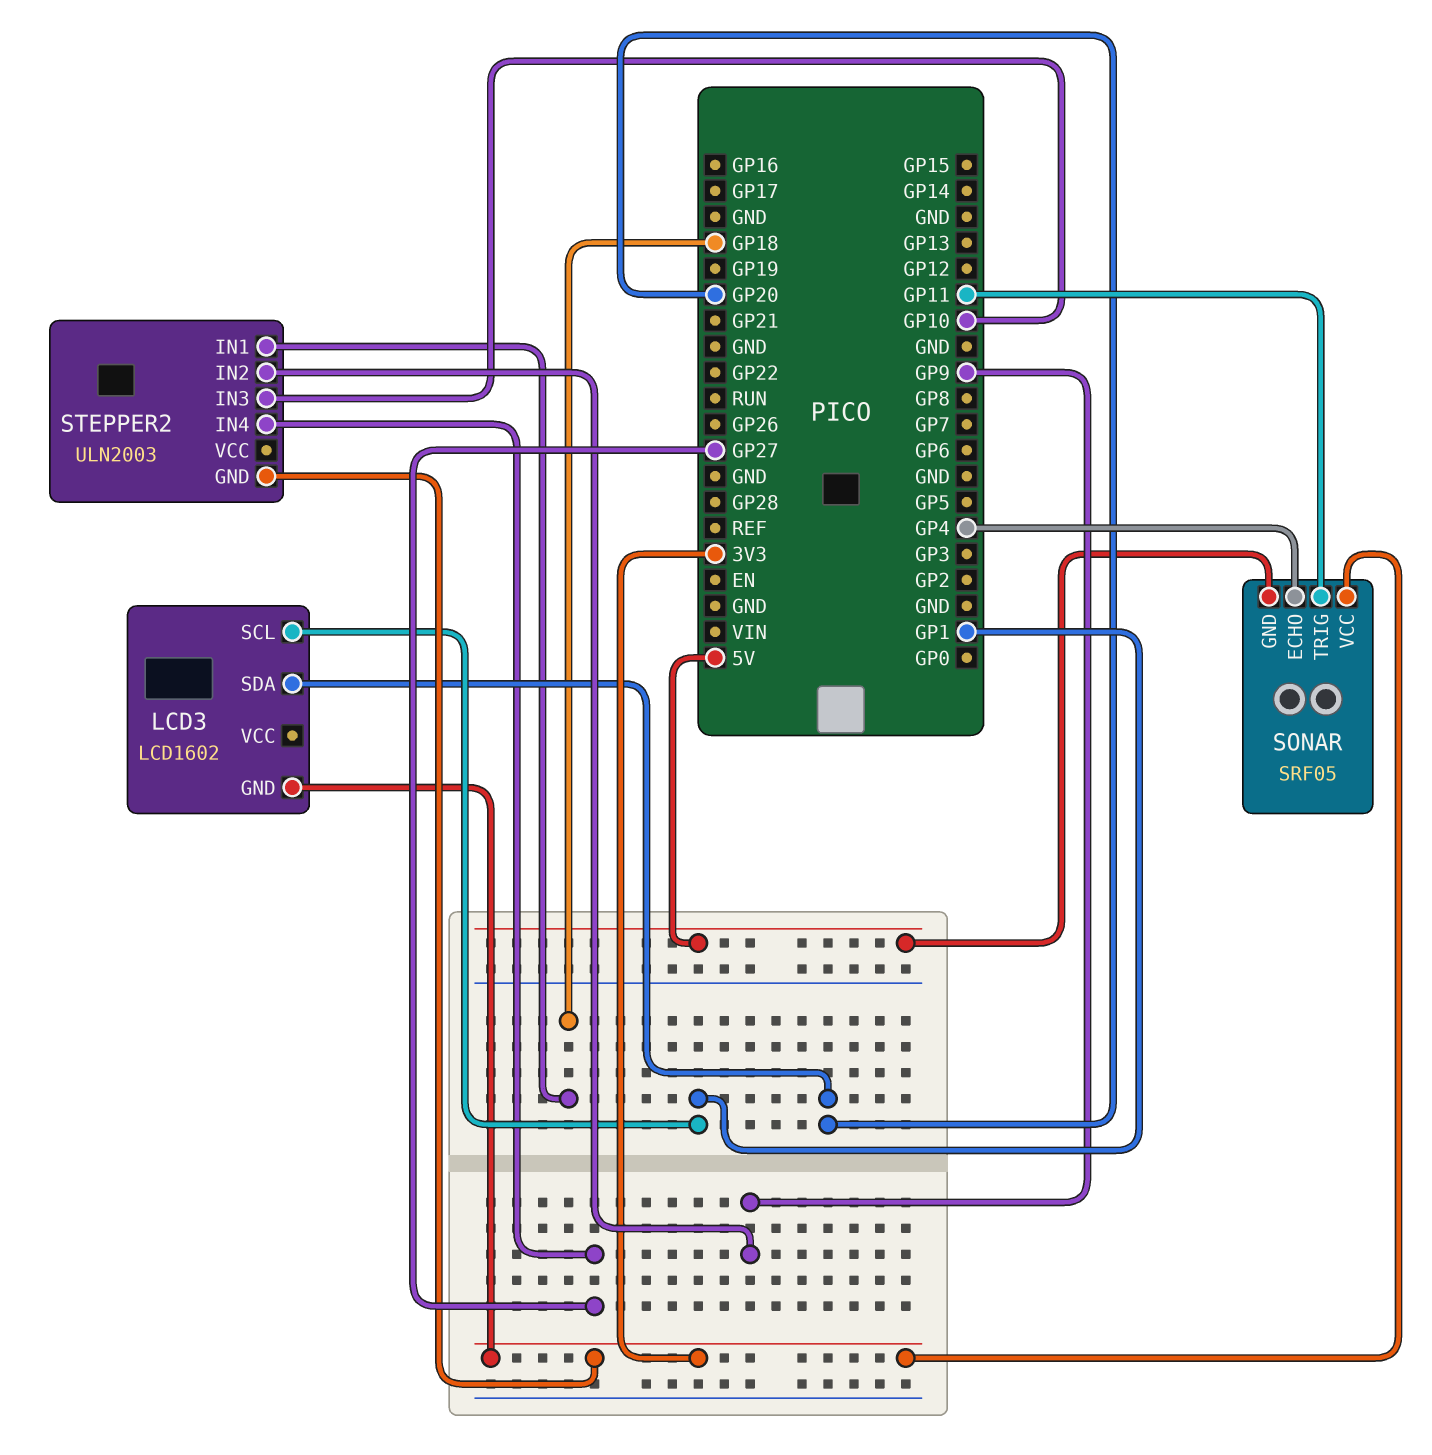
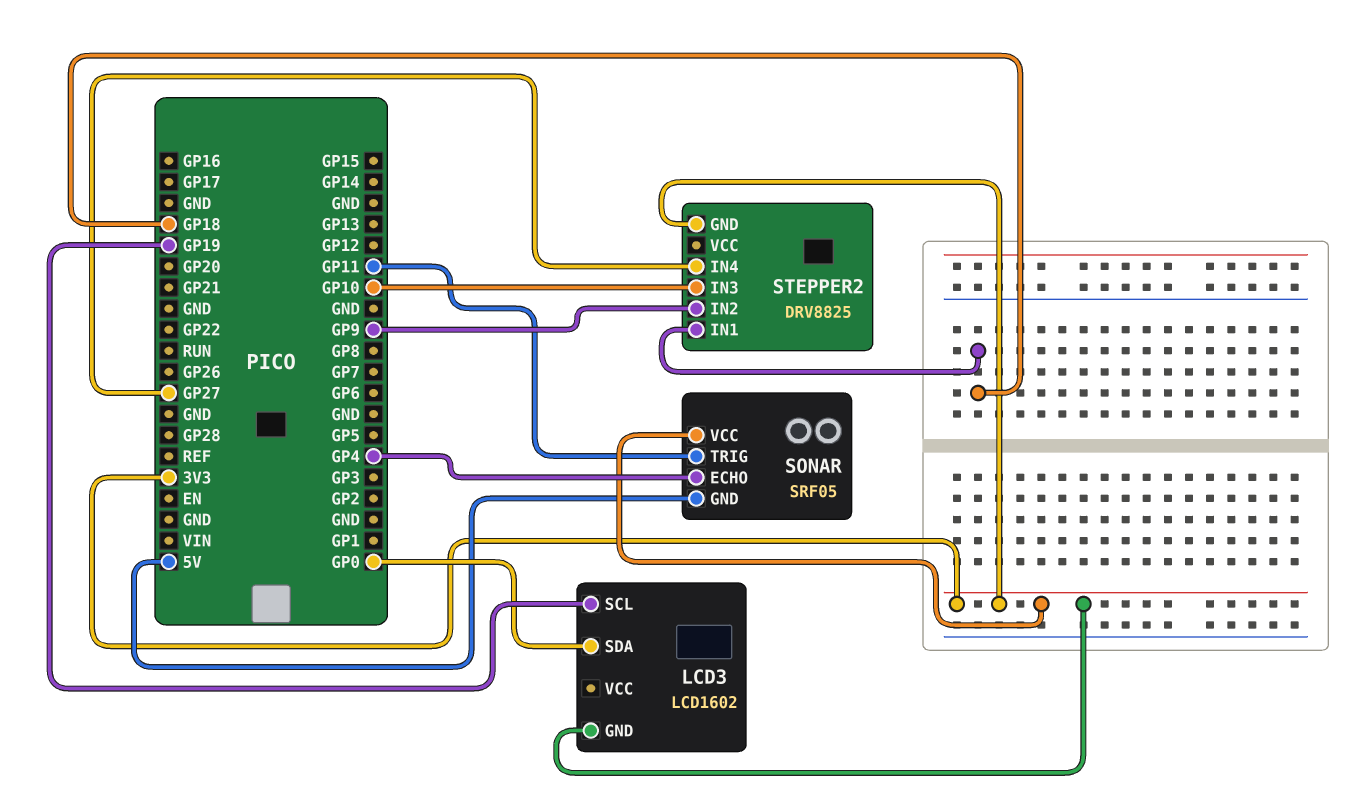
LCD3 pin SCL: GP1 -> GP19
LCD3 pin SDA: GP20 -> GP0
STEPPER2: ULN2003 -> DRV8825

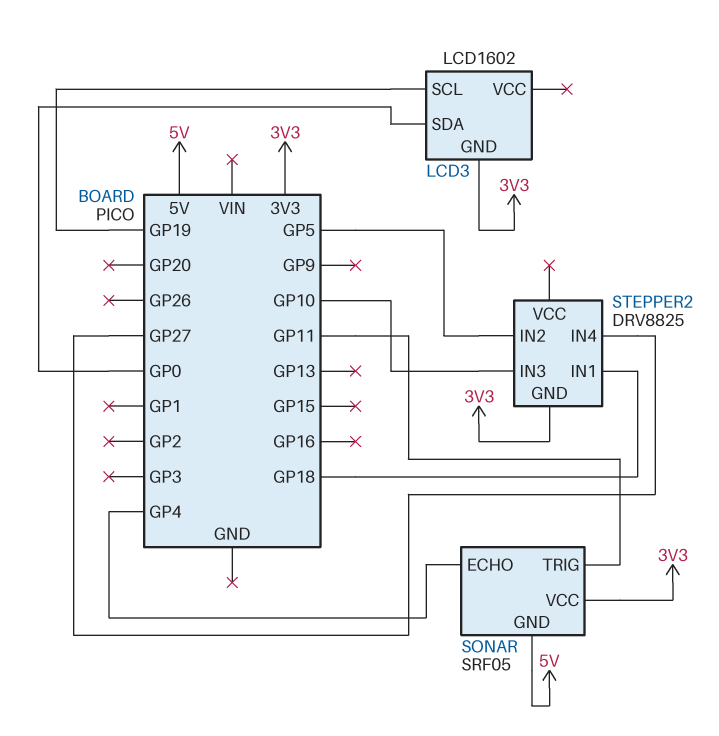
STEPPER2 pin IN2: GP9 -> GP5

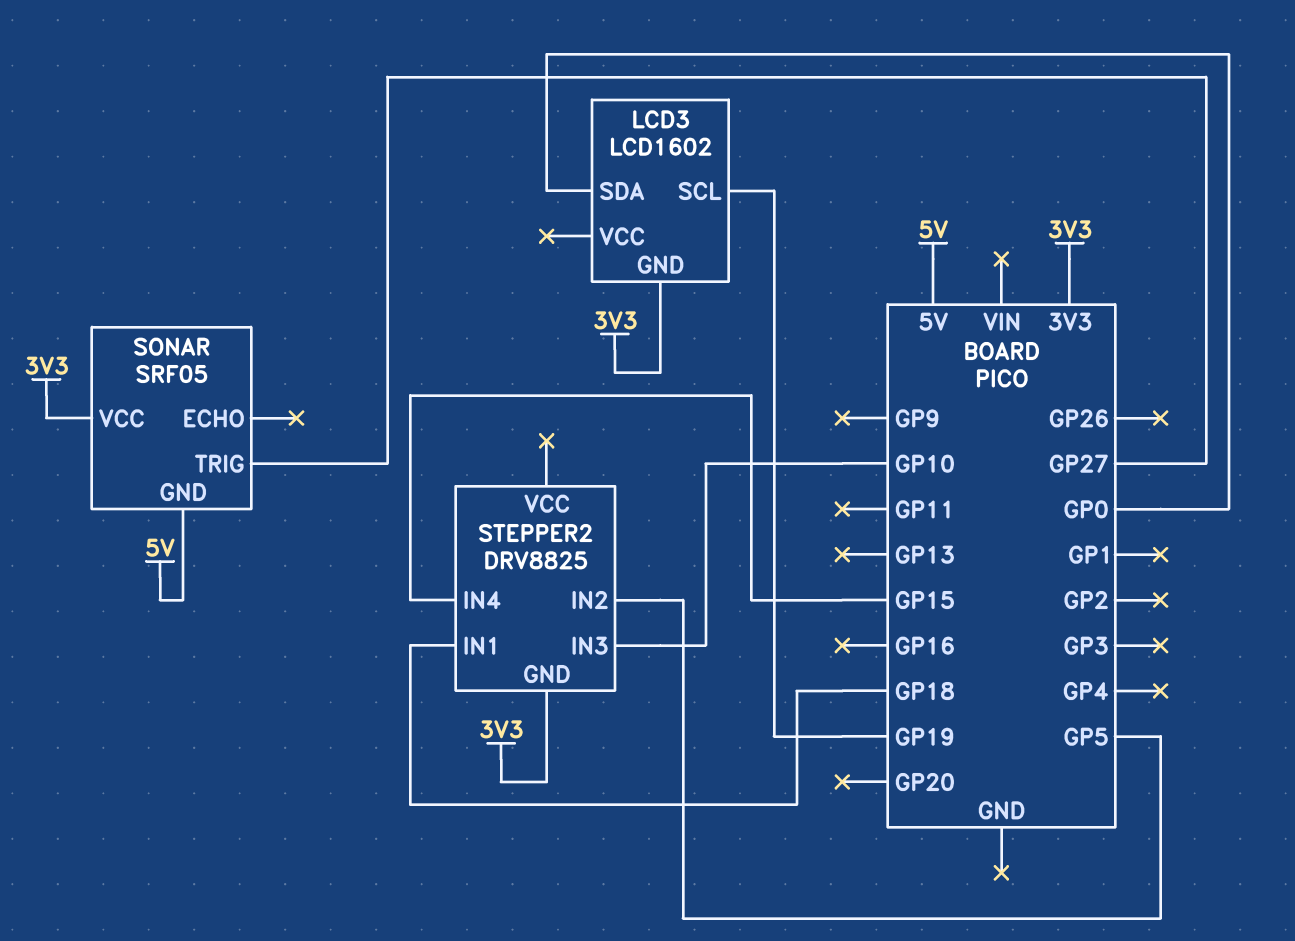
SONAR pin ECHO: GP4 -> none
SONAR pin TRIG: GP11 -> GP27
STEPPER2 pin IN4: GP27 -> GP15

